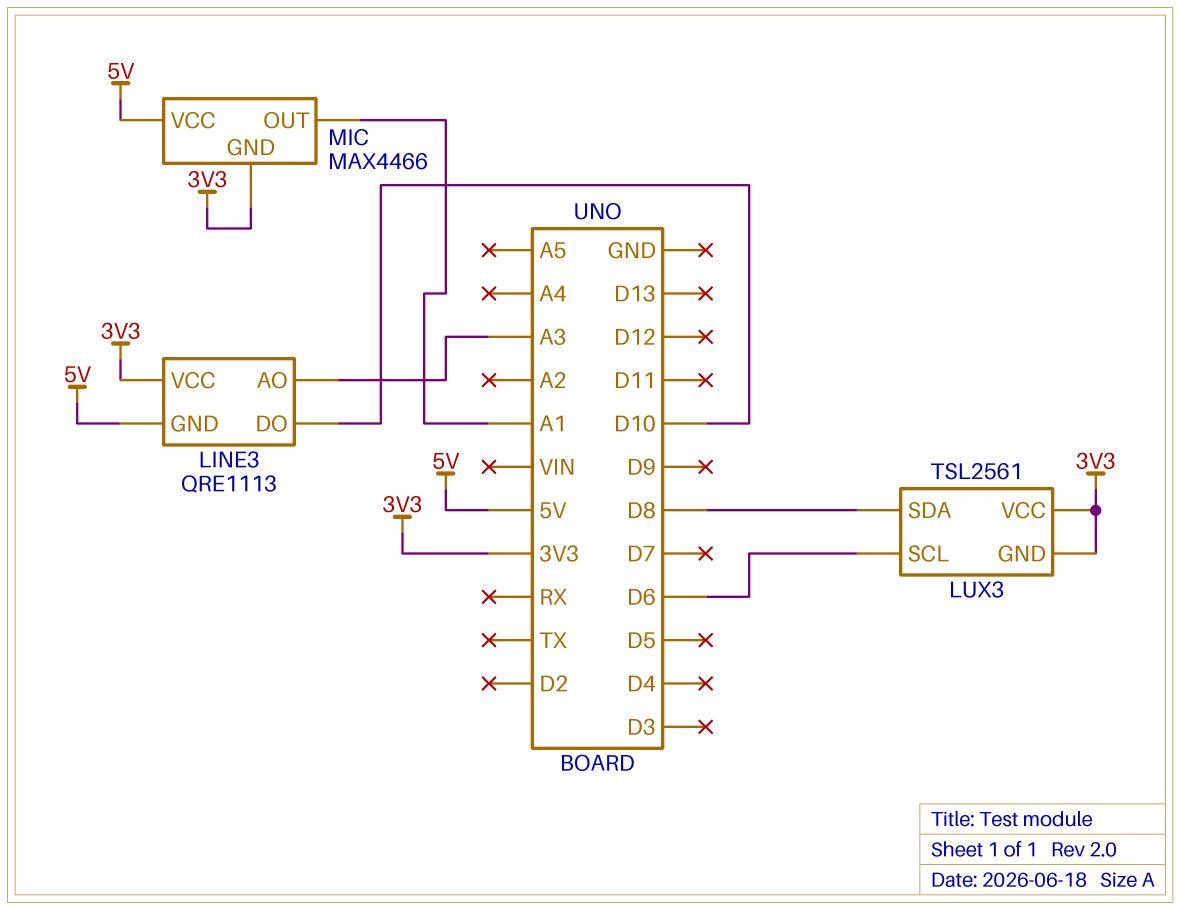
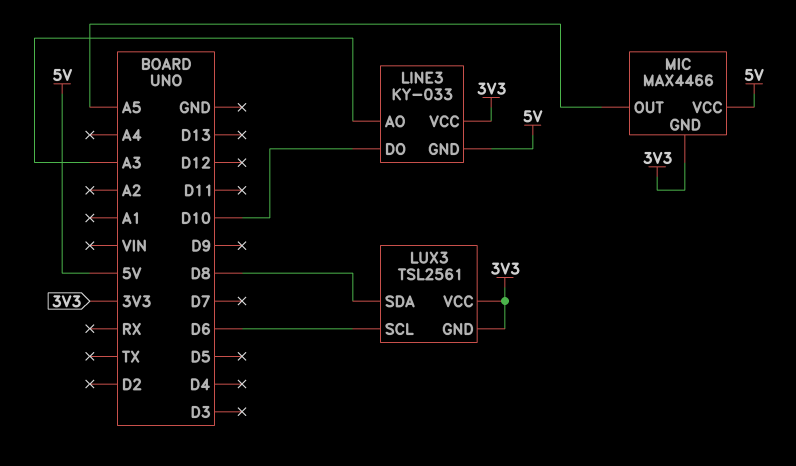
LINE3: QRE1113 -> KY-033
MIC pin OUT: A1 -> A5

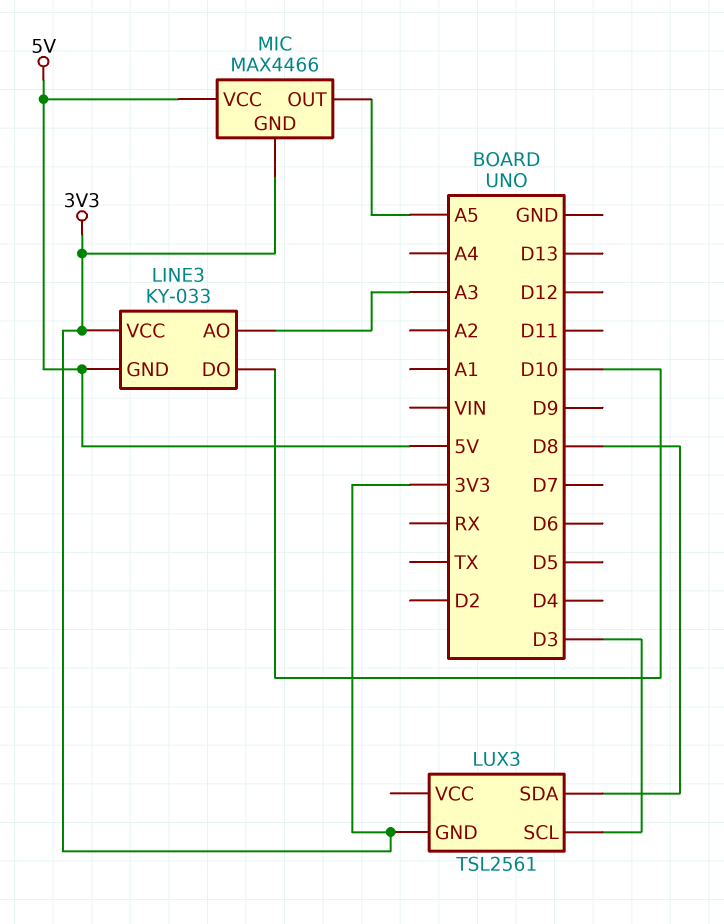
LUX3 pin SCL: D6 -> D3
LUX3 pin VCC: 3V3 -> none

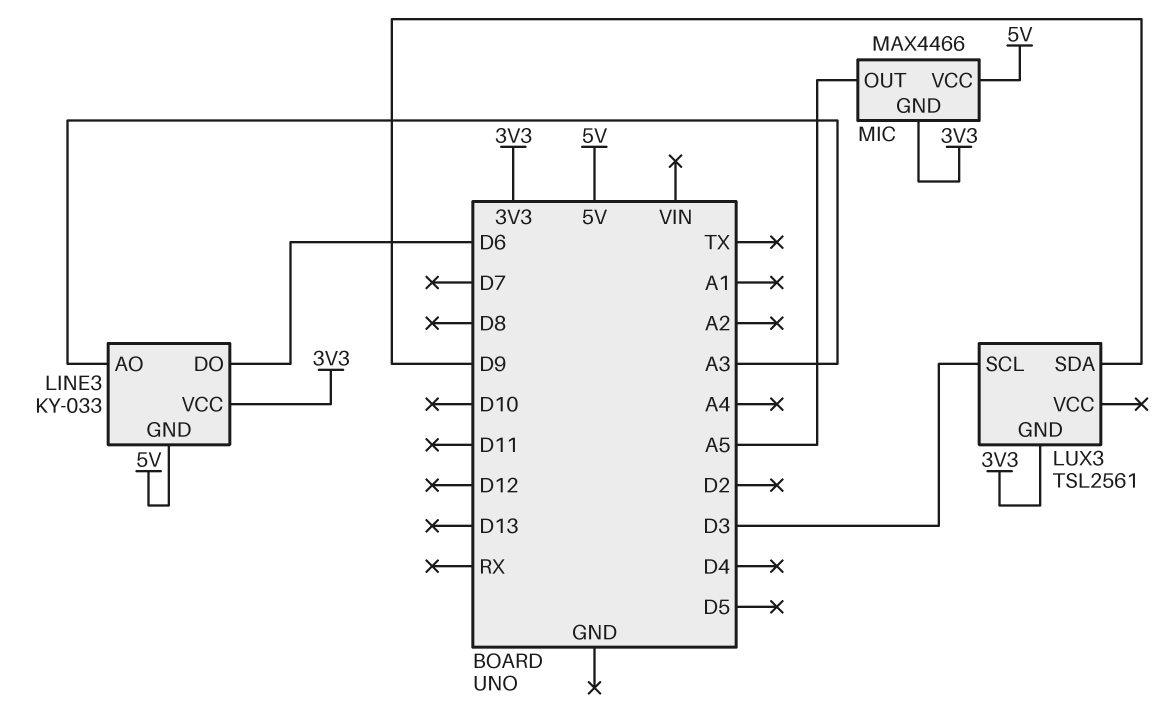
LINE3 pin DO: D10 -> D6
LUX3 pin SDA: D8 -> D9

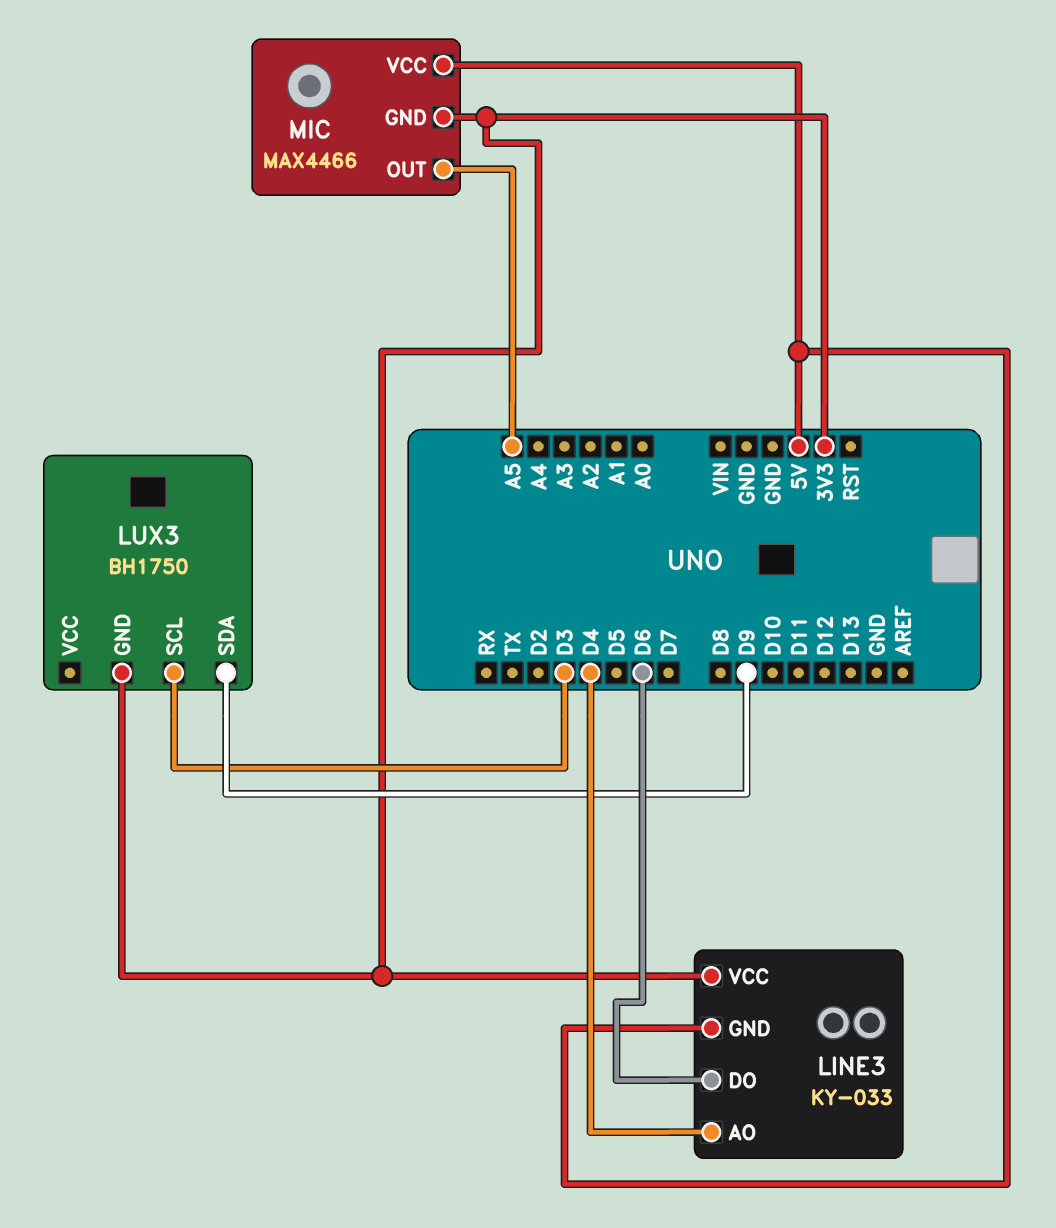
LINE3 pin AO: A3 -> D4
LUX3: TSL2561 -> BH1750

